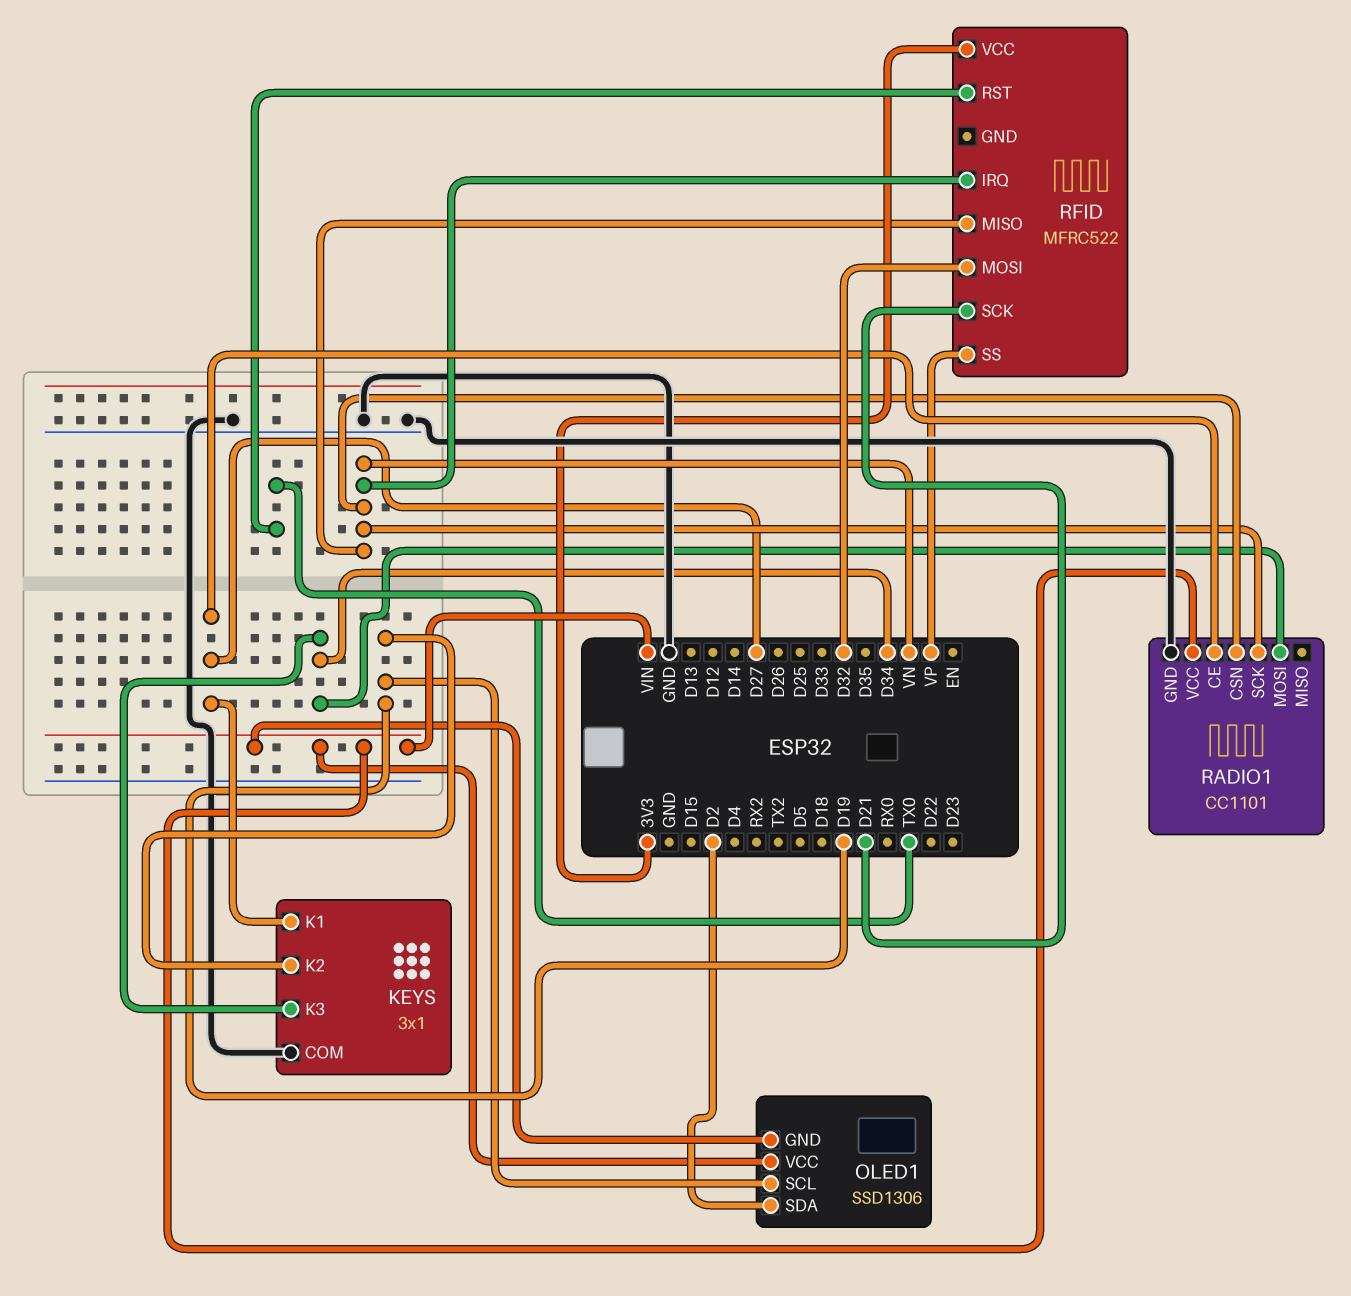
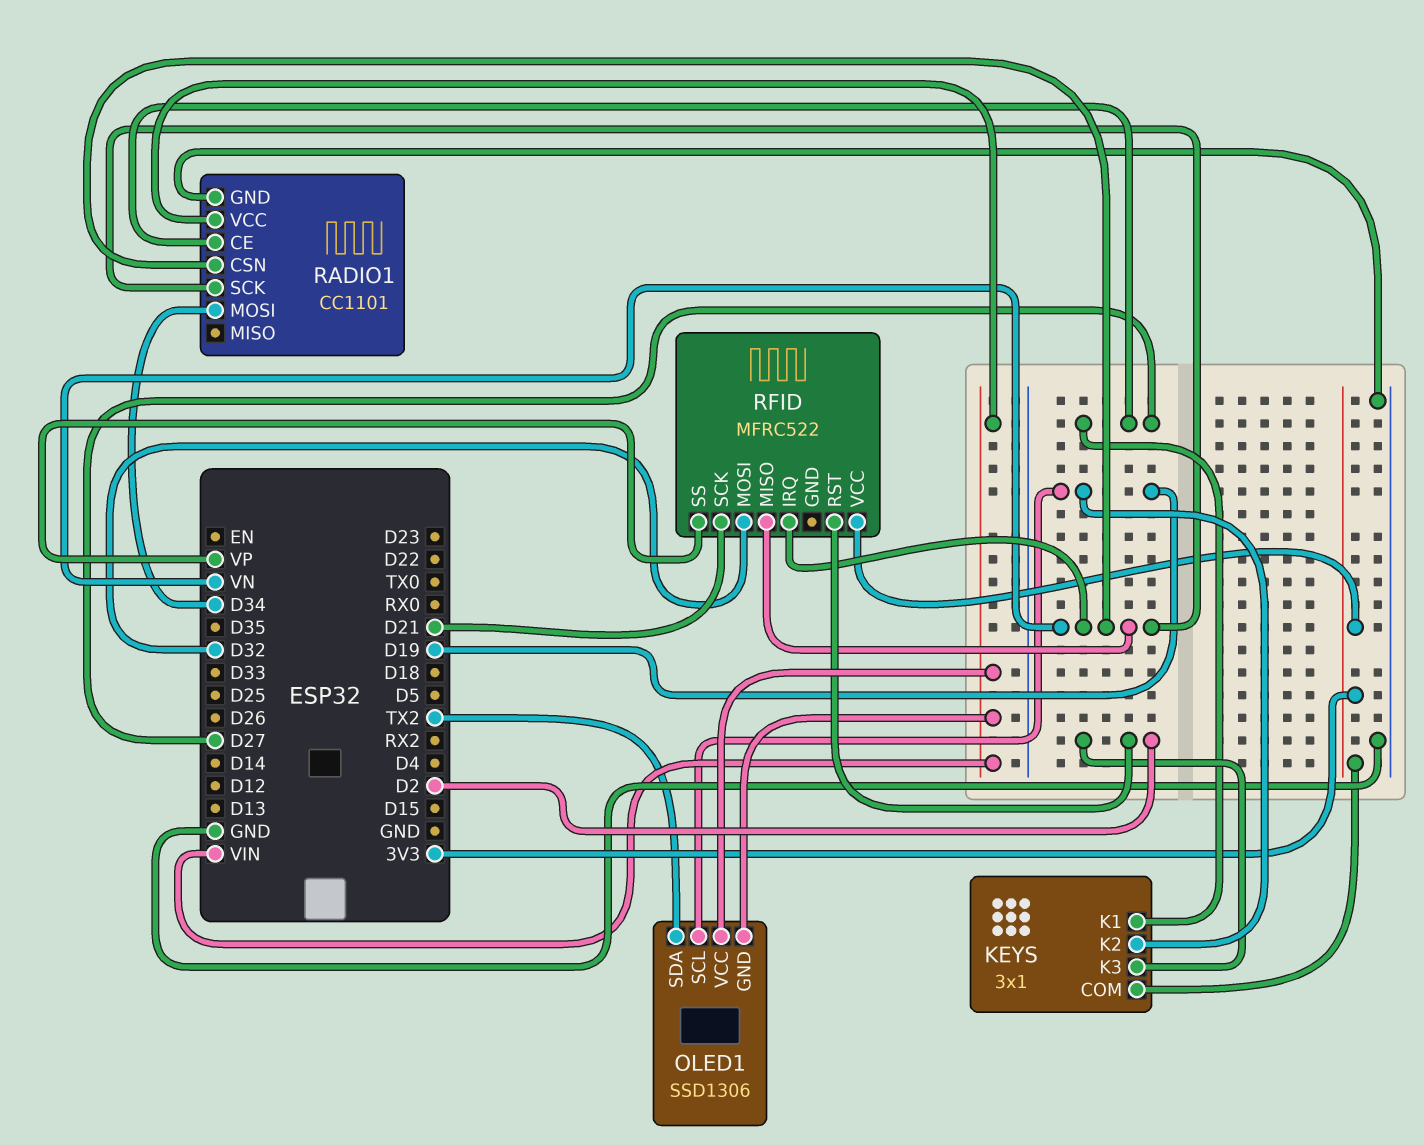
KEYS pin COM: GND -> 3V3
KEYS pin K3: D34 -> D2
OLED1 pin SDA: D2 -> TX2
RFID pin RST: TX0 -> D2

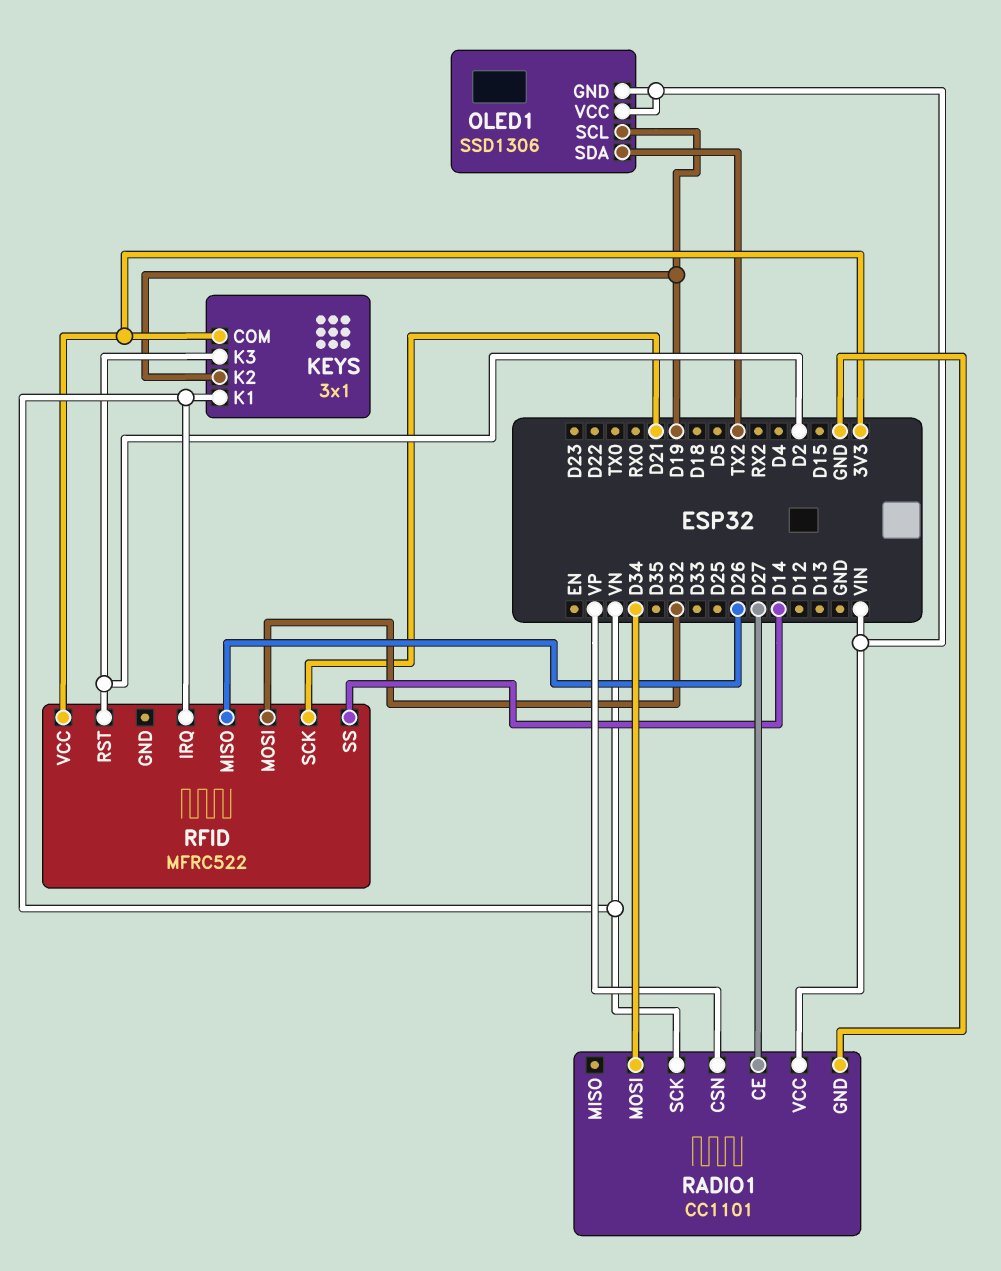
KEYS pin K1: D27 -> VN
RADIO1 pin CSN: VN -> VP
RFID pin MISO: VN -> D26
RFID pin SS: VP -> D14

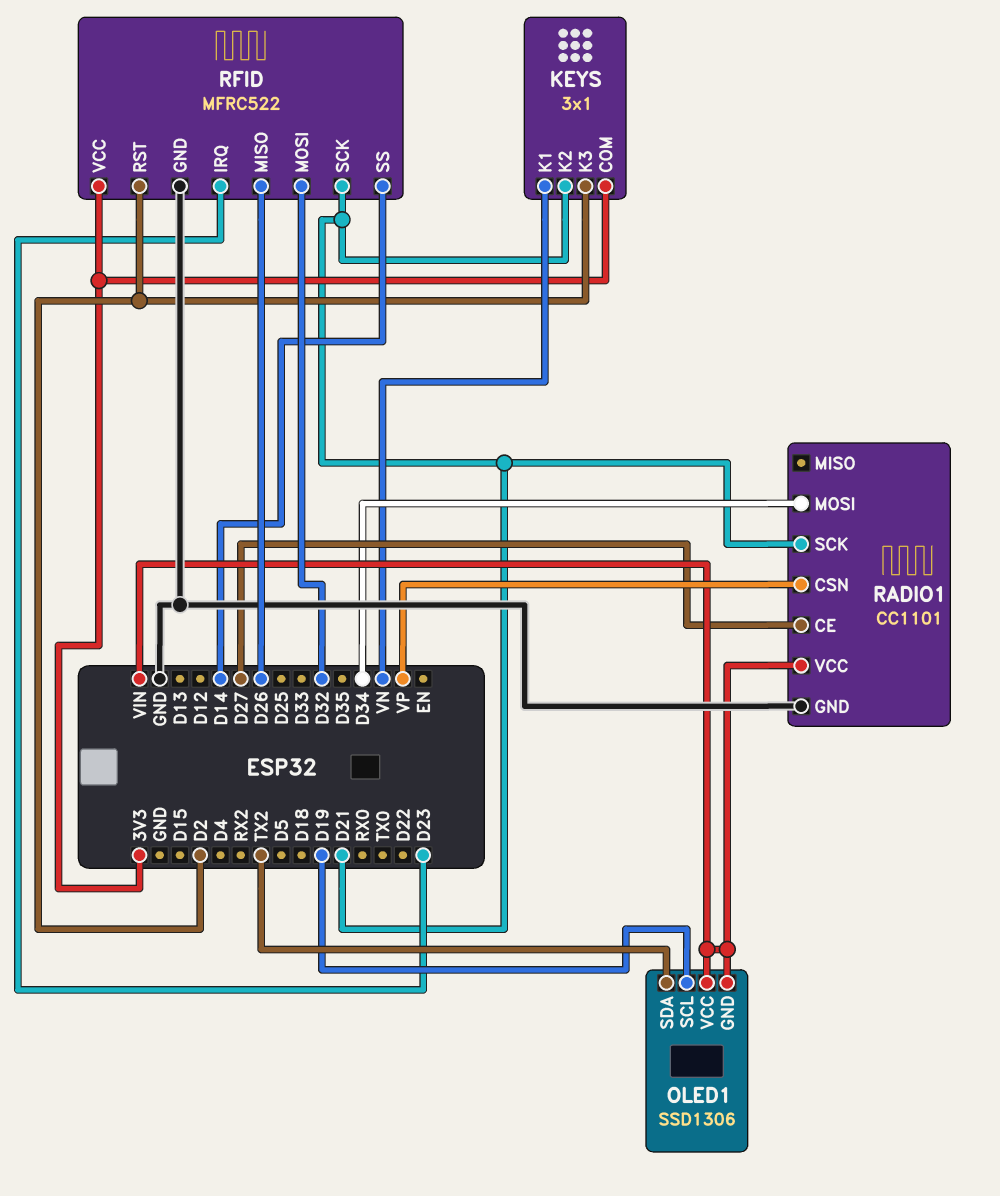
KEYS pin K2: D19 -> D21
RADIO1 pin SCK: VN -> D21
RFID pin GND: none -> GND
RFID pin IRQ: VN -> D23

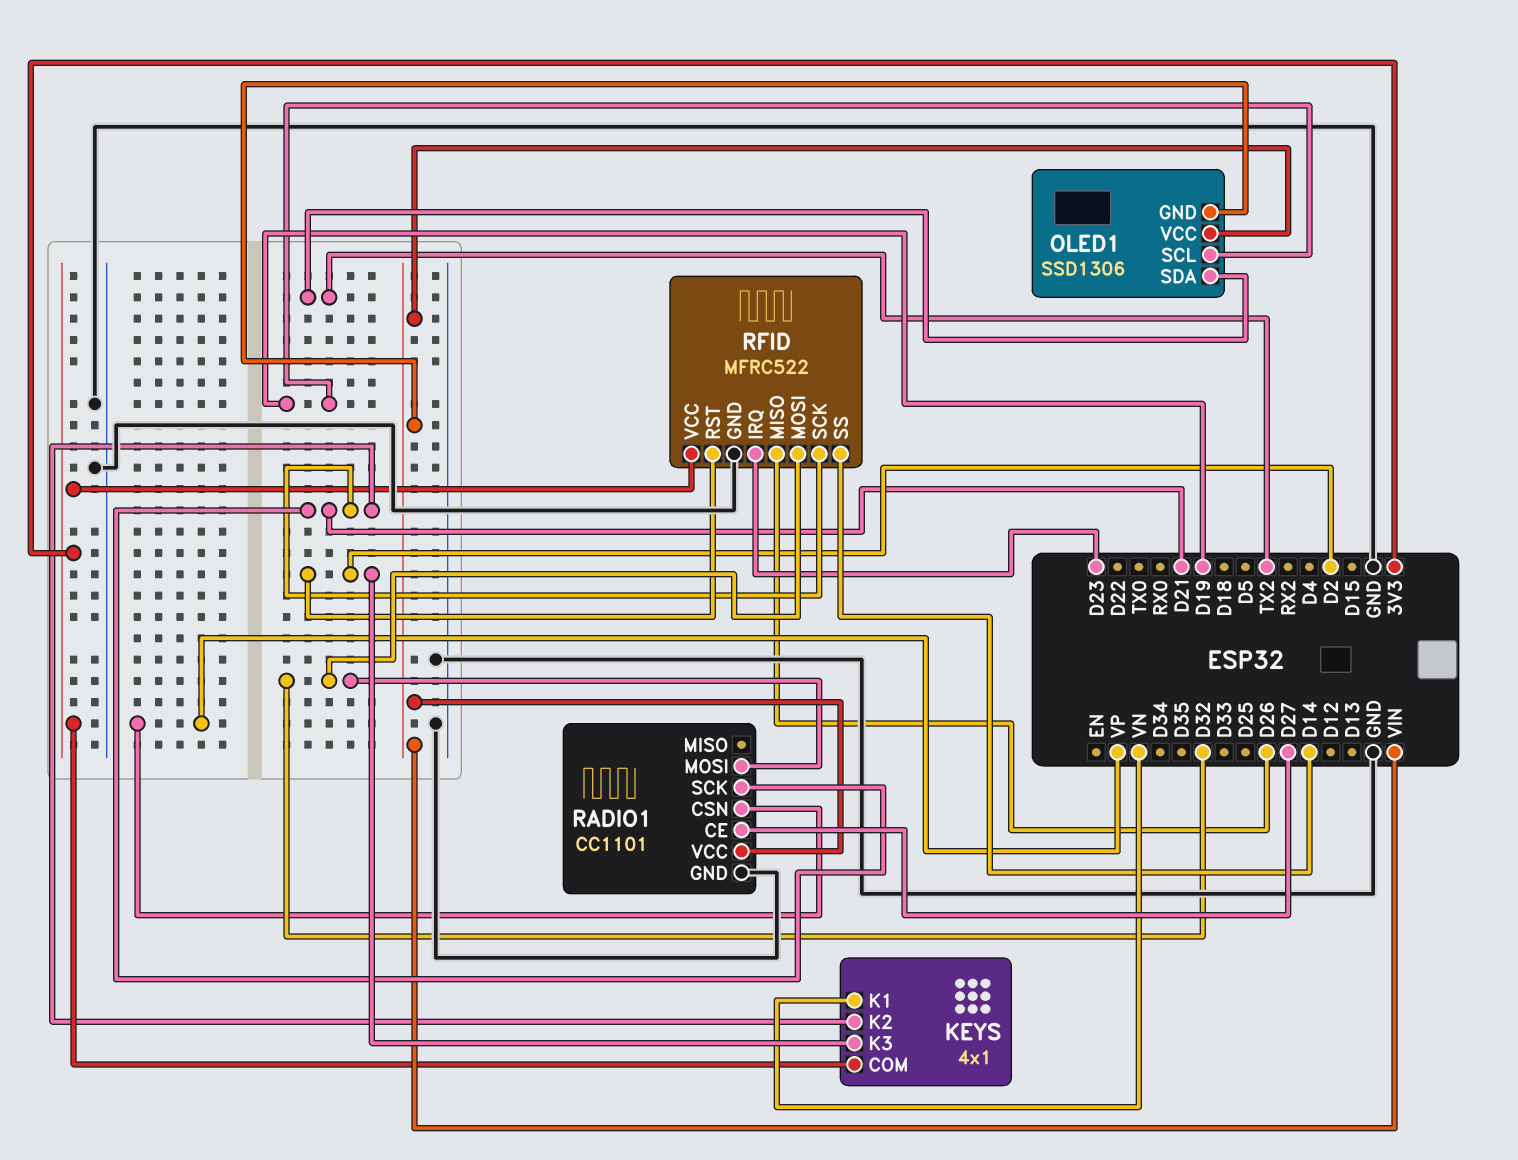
KEYS: 3x1 -> 4x1
RADIO1 pin MOSI: D34 -> D32

